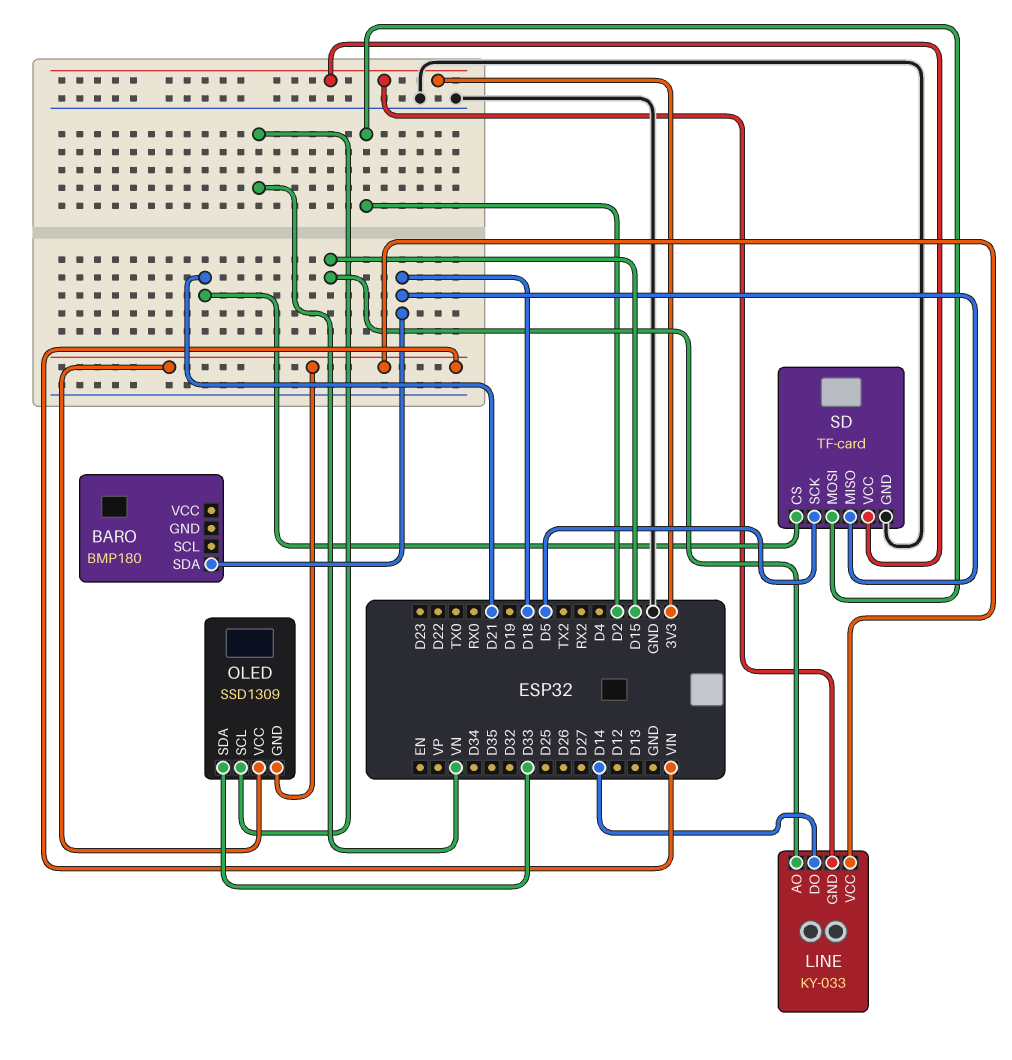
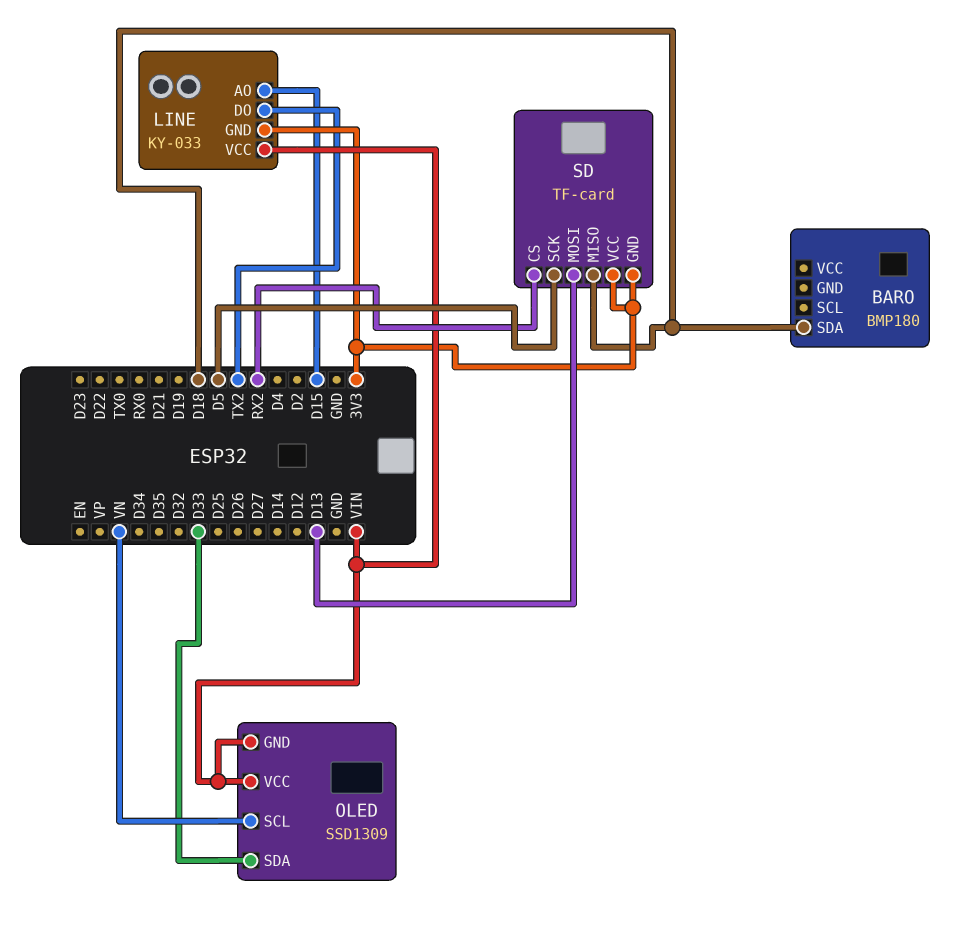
LINE pin DO: D14 -> TX2
SD pin CS: D21 -> RX2
SD pin GND: GND -> 3V3
SD pin MOSI: D2 -> D13

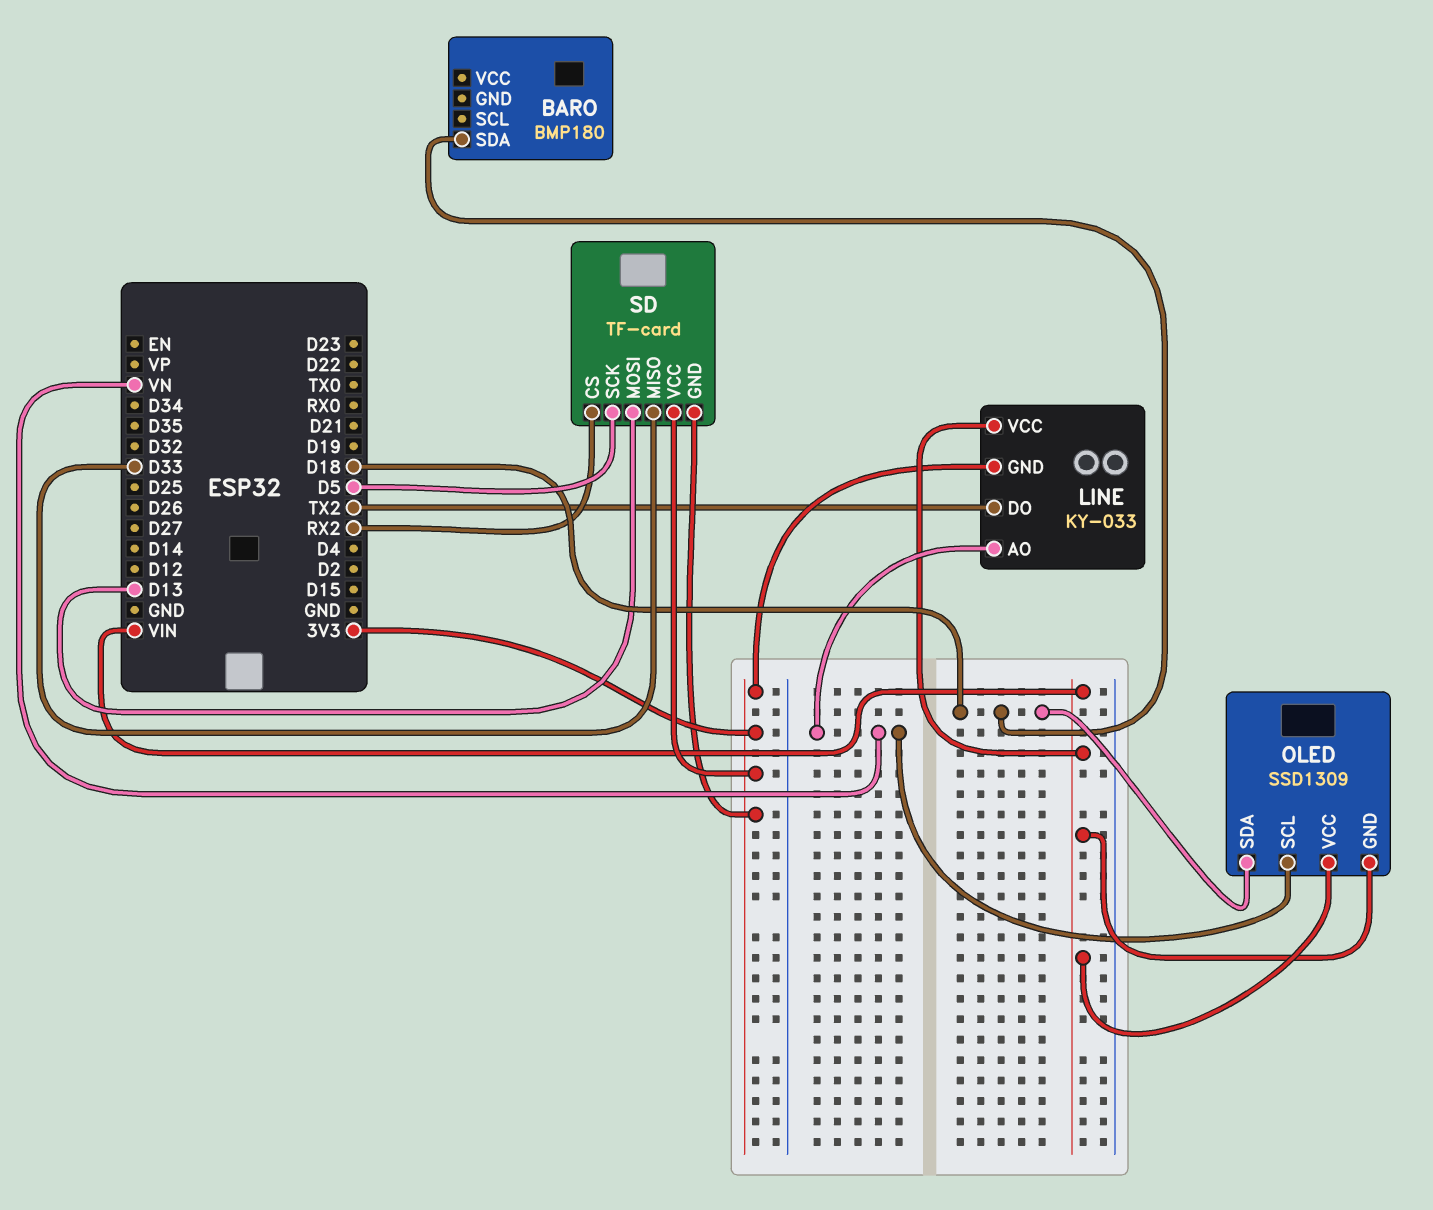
LINE pin AO: D15 -> VN
OLED pin SDA: D33 -> D18
SD pin MISO: D18 -> D33

